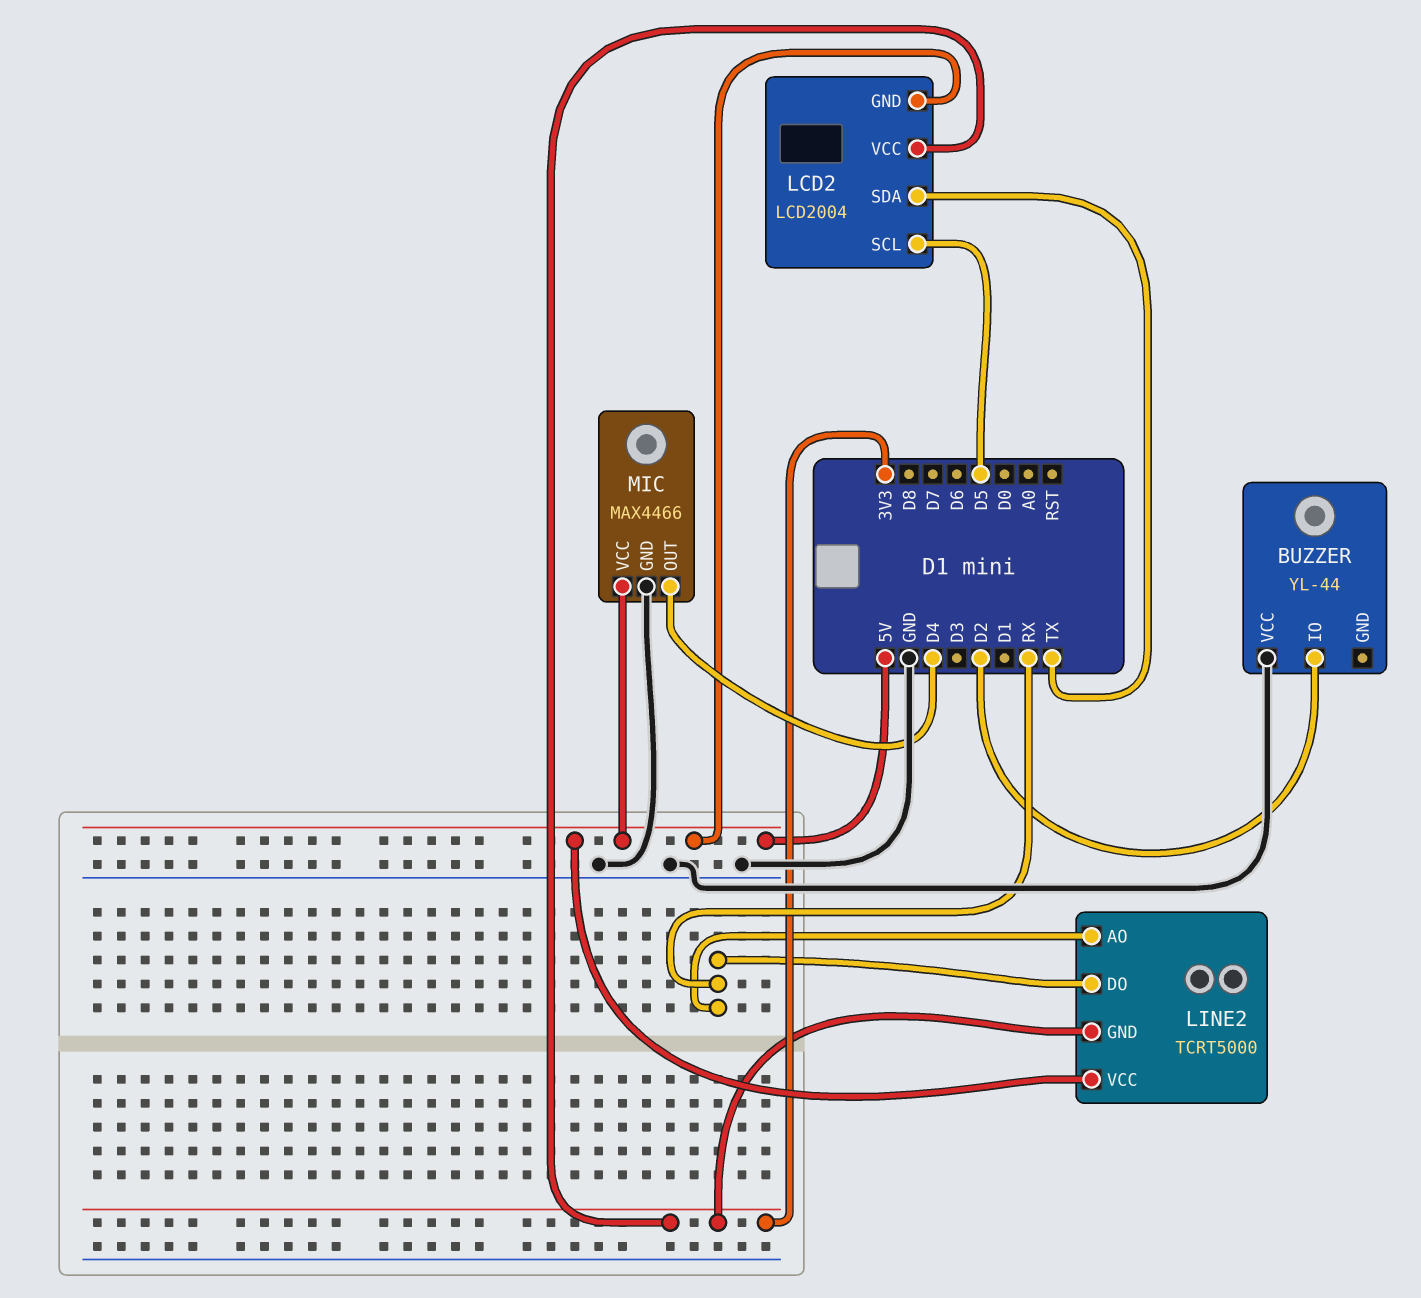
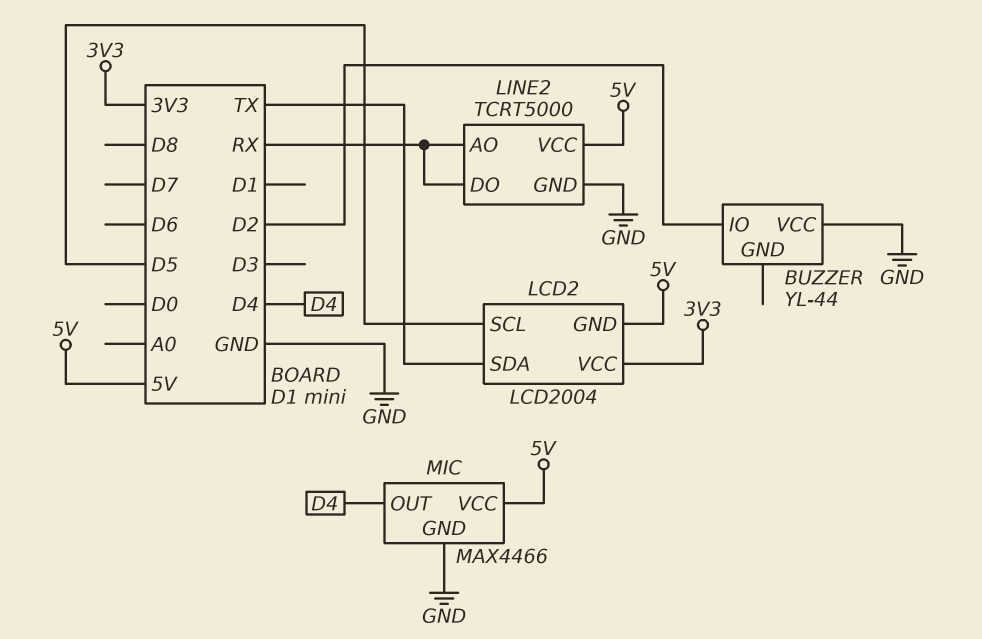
LINE2 pin GND: 3V3 -> GND

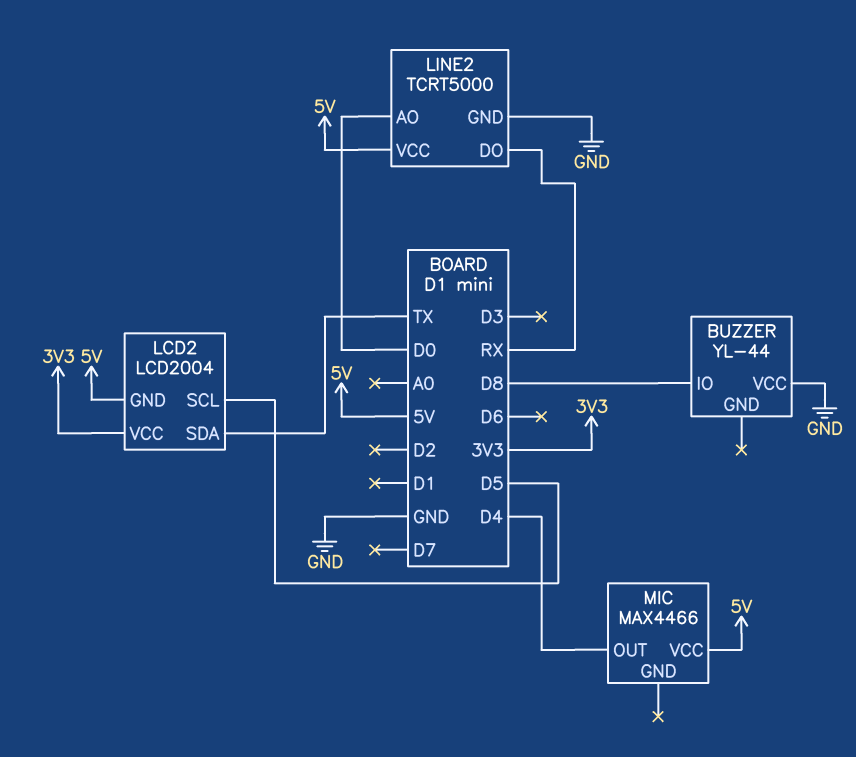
BUZZER pin IO: D2 -> D8
LINE2 pin AO: RX -> D0
MIC pin GND: GND -> none

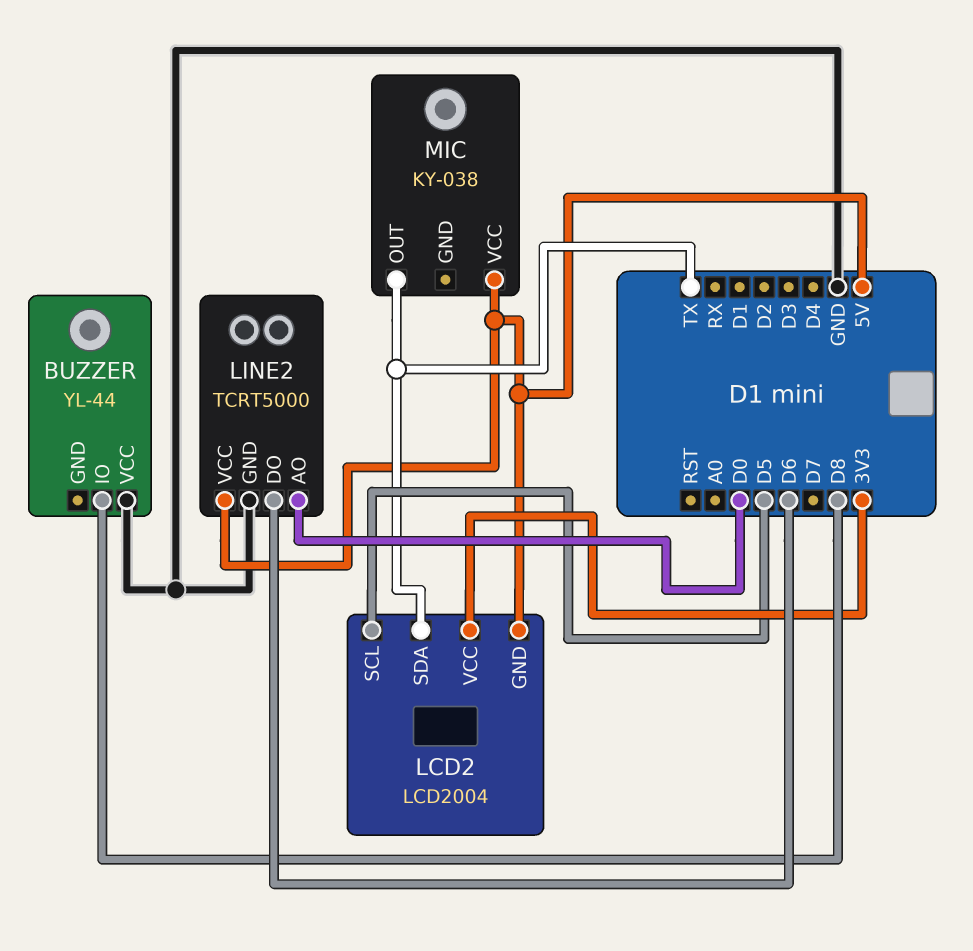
LINE2 pin DO: RX -> D6
MIC: MAX4466 -> KY-038
MIC pin OUT: D4 -> TX

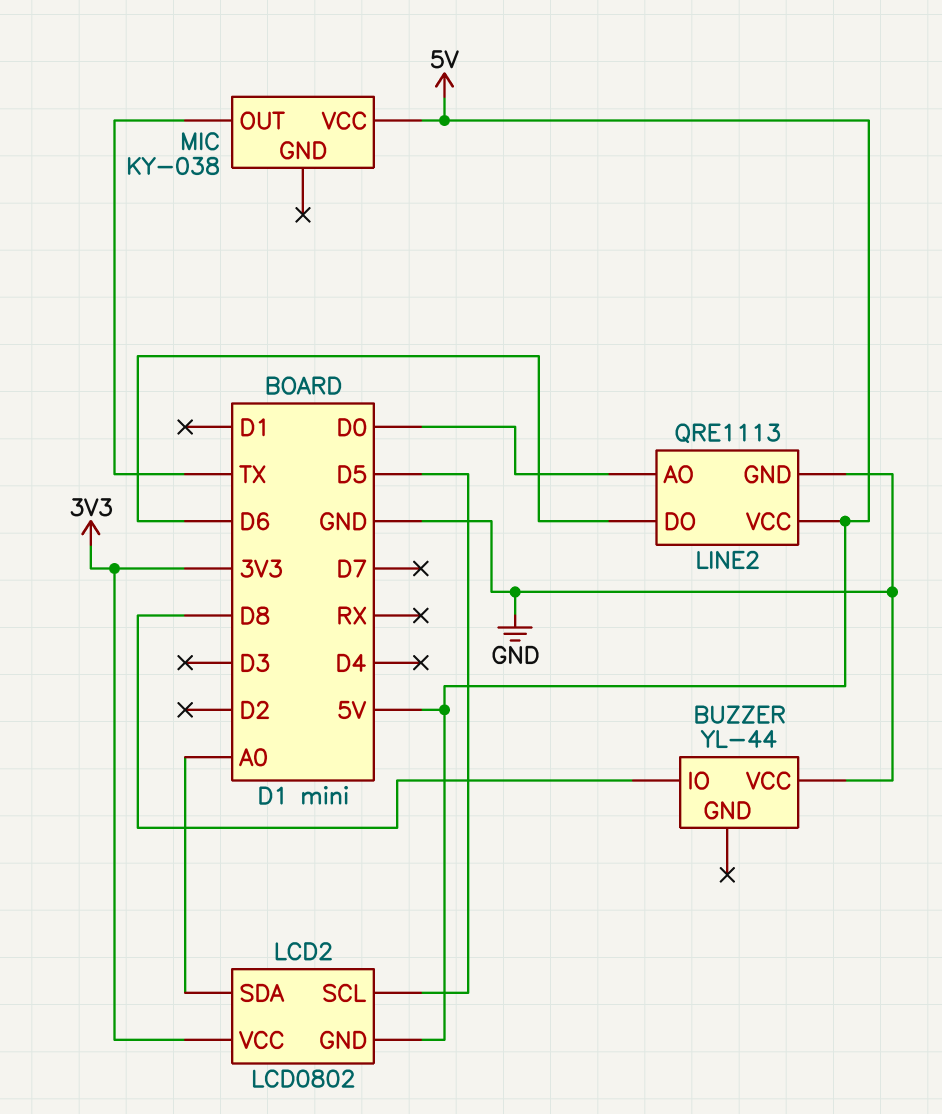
LCD2: LCD2004 -> LCD0802
LCD2 pin SDA: TX -> A0
LINE2: TCRT5000 -> QRE1113

